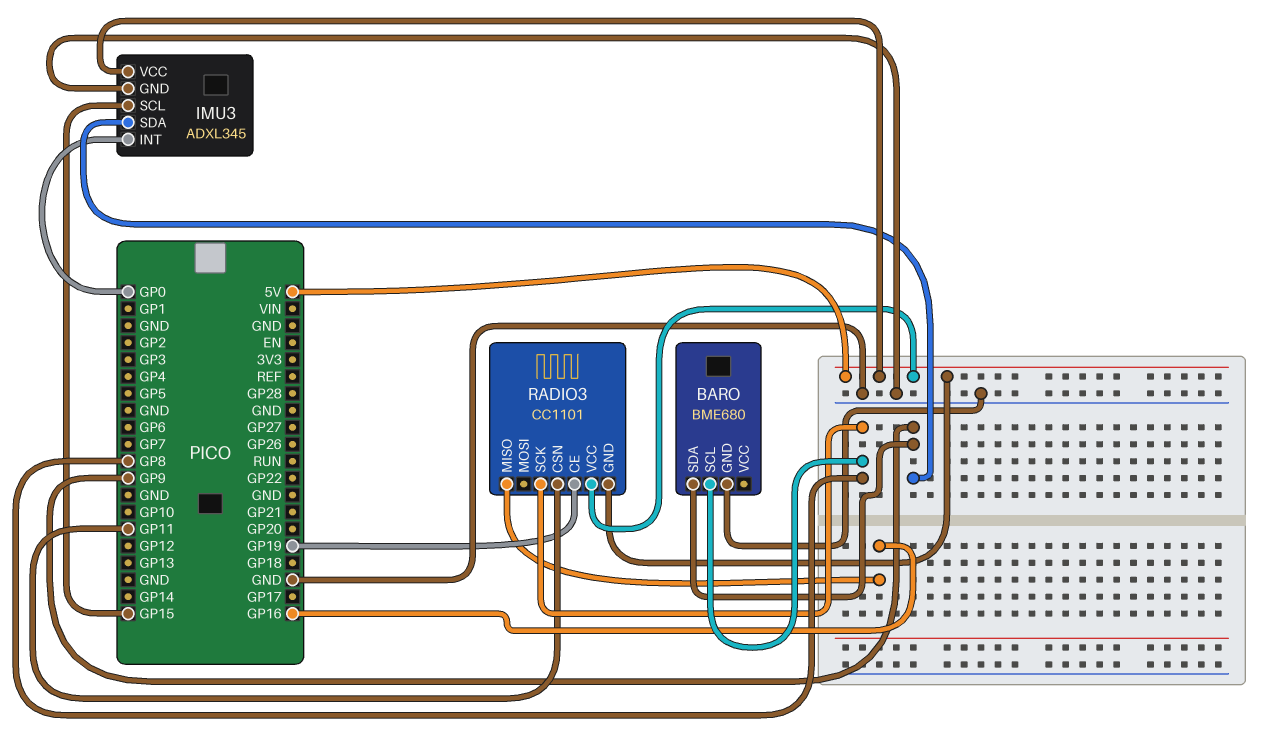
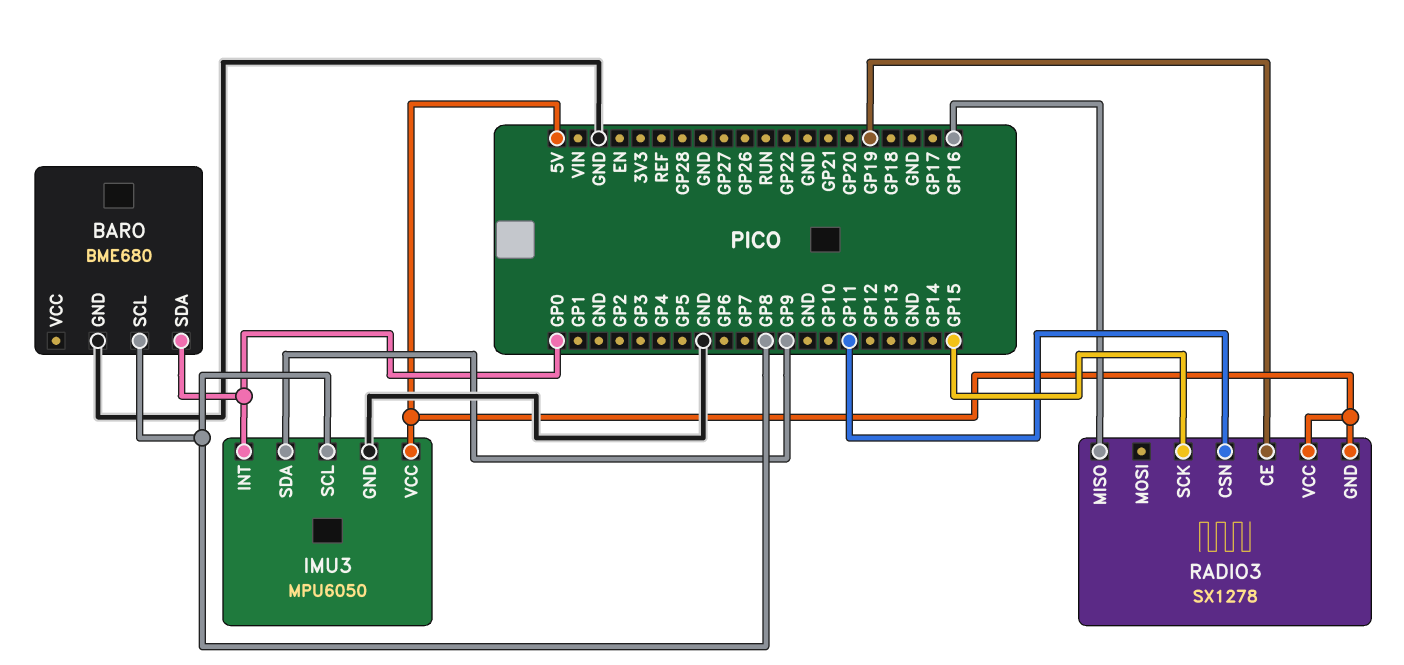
BARO pin SDA: GP9 -> GP0
IMU3: ADXL345 -> MPU6050
IMU3 pin SCL: GP15 -> GP8
RADIO3: CC1101 -> SX1278
RADIO3 pin SCK: GP8 -> GP15

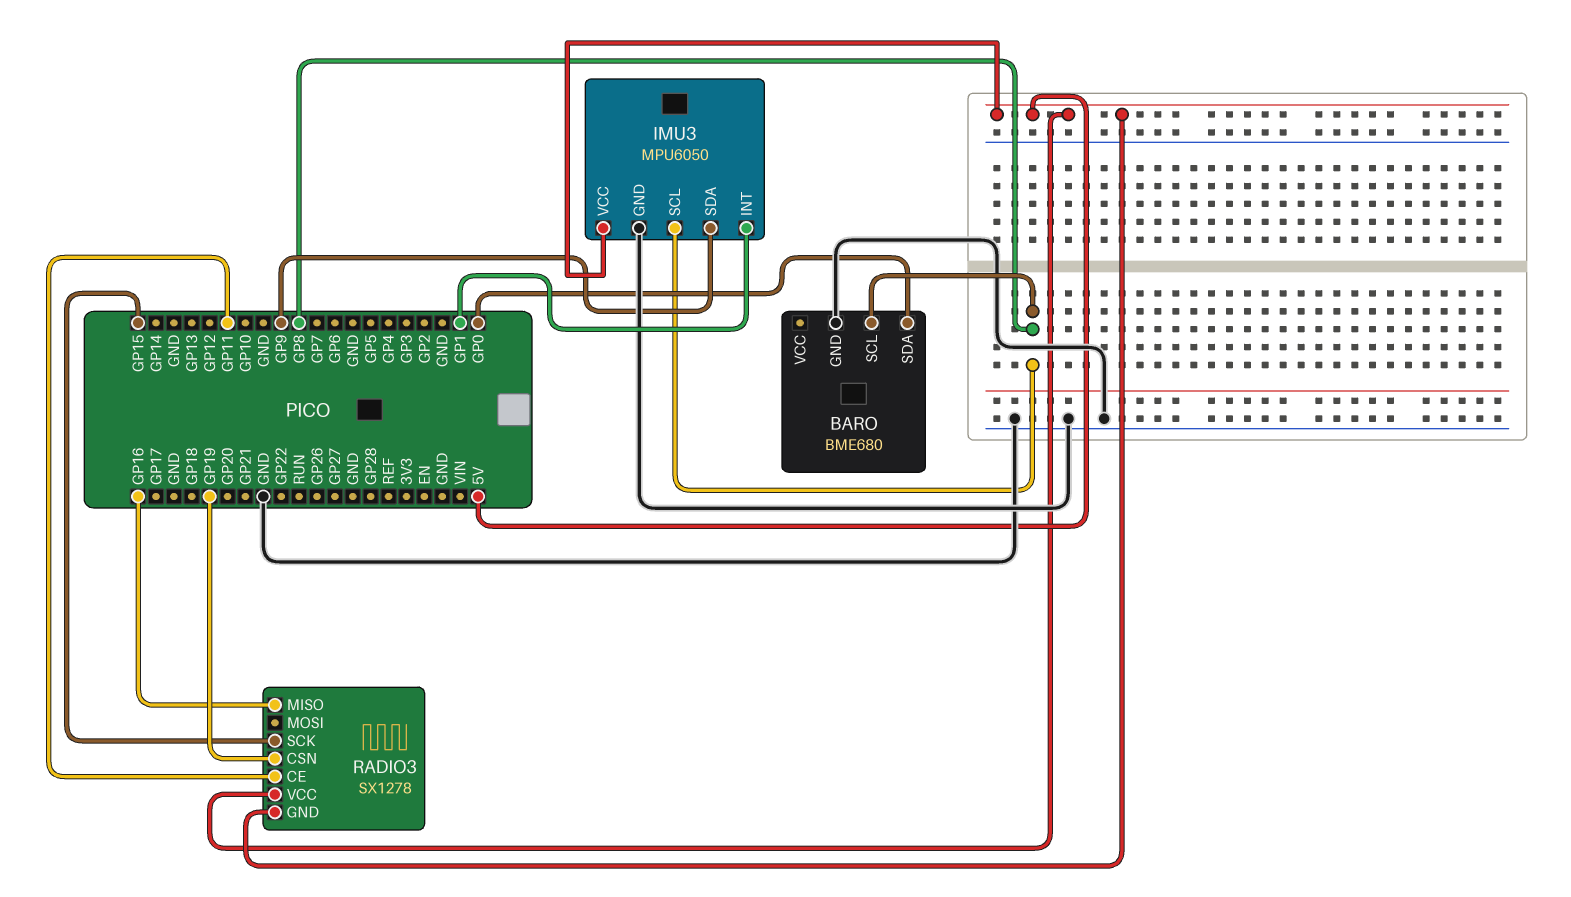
IMU3 pin INT: GP0 -> GP1
RADIO3 pin CE: GP19 -> GP11
RADIO3 pin CSN: GP11 -> GP19

